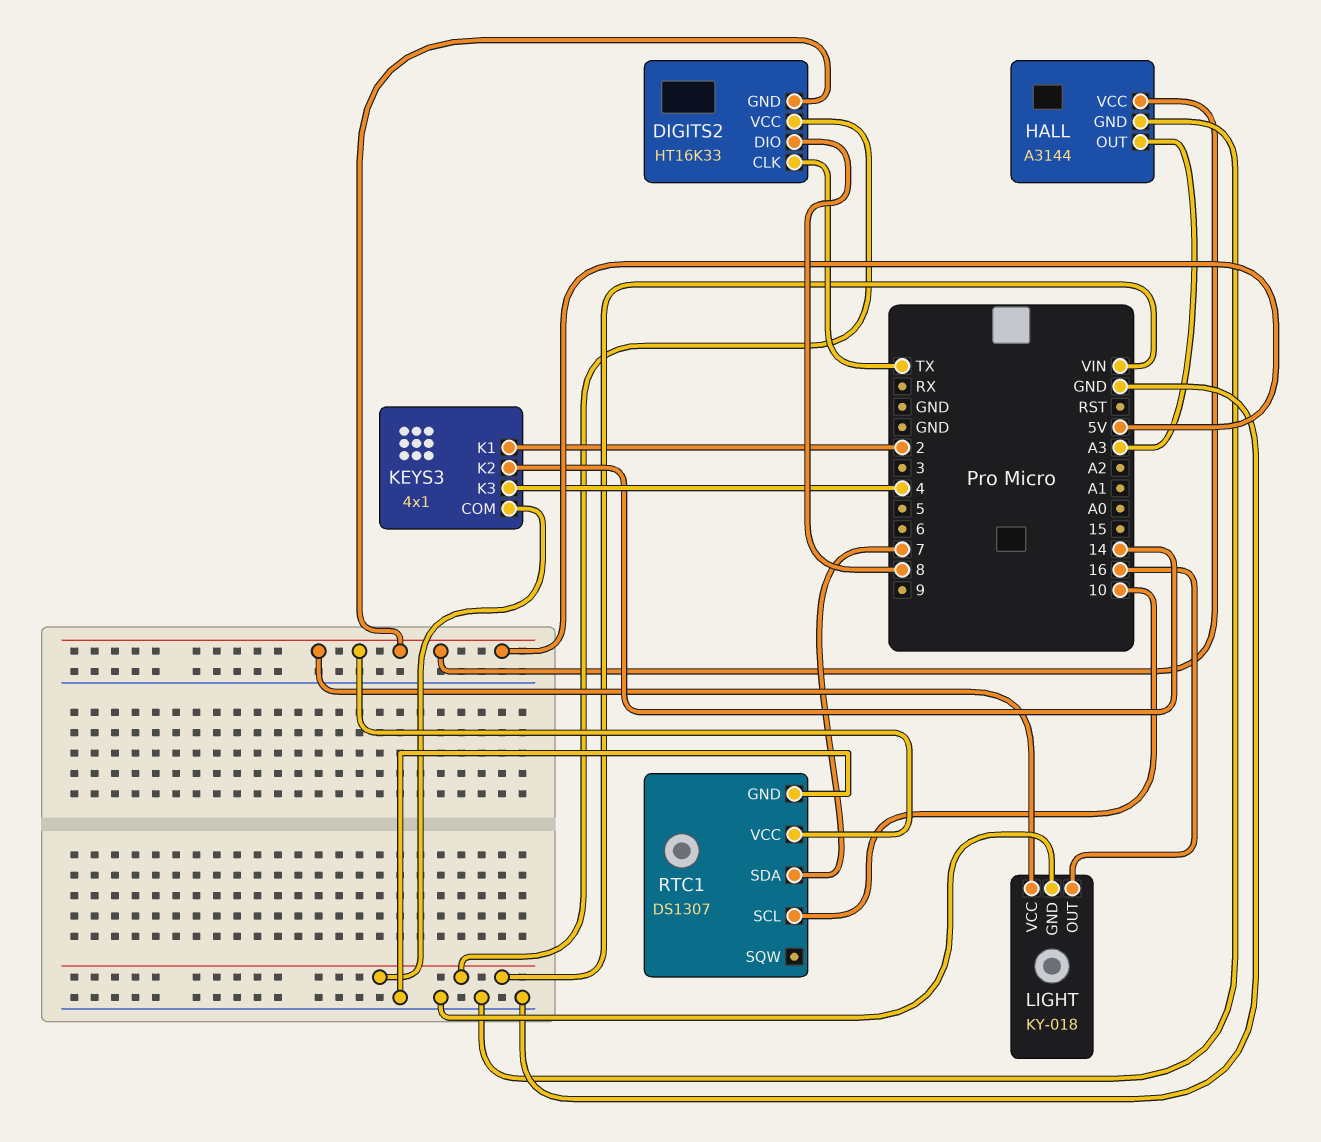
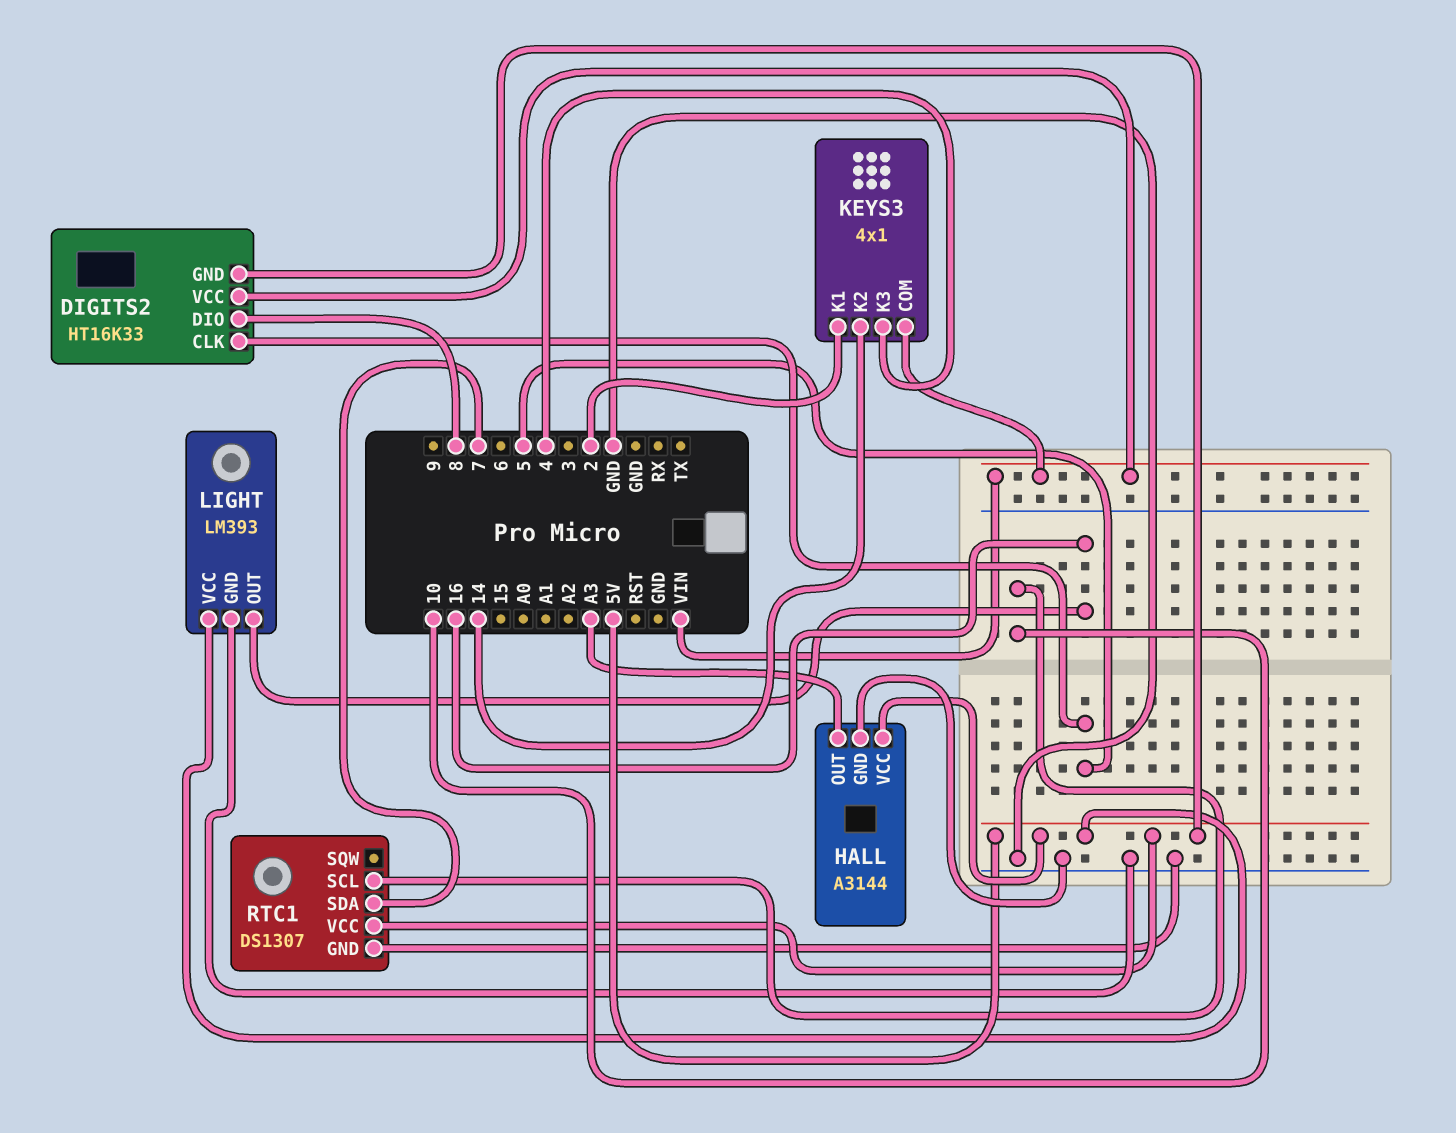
DIGITS2 pin CLK: TX -> 5
LIGHT: KY-018 -> LM393

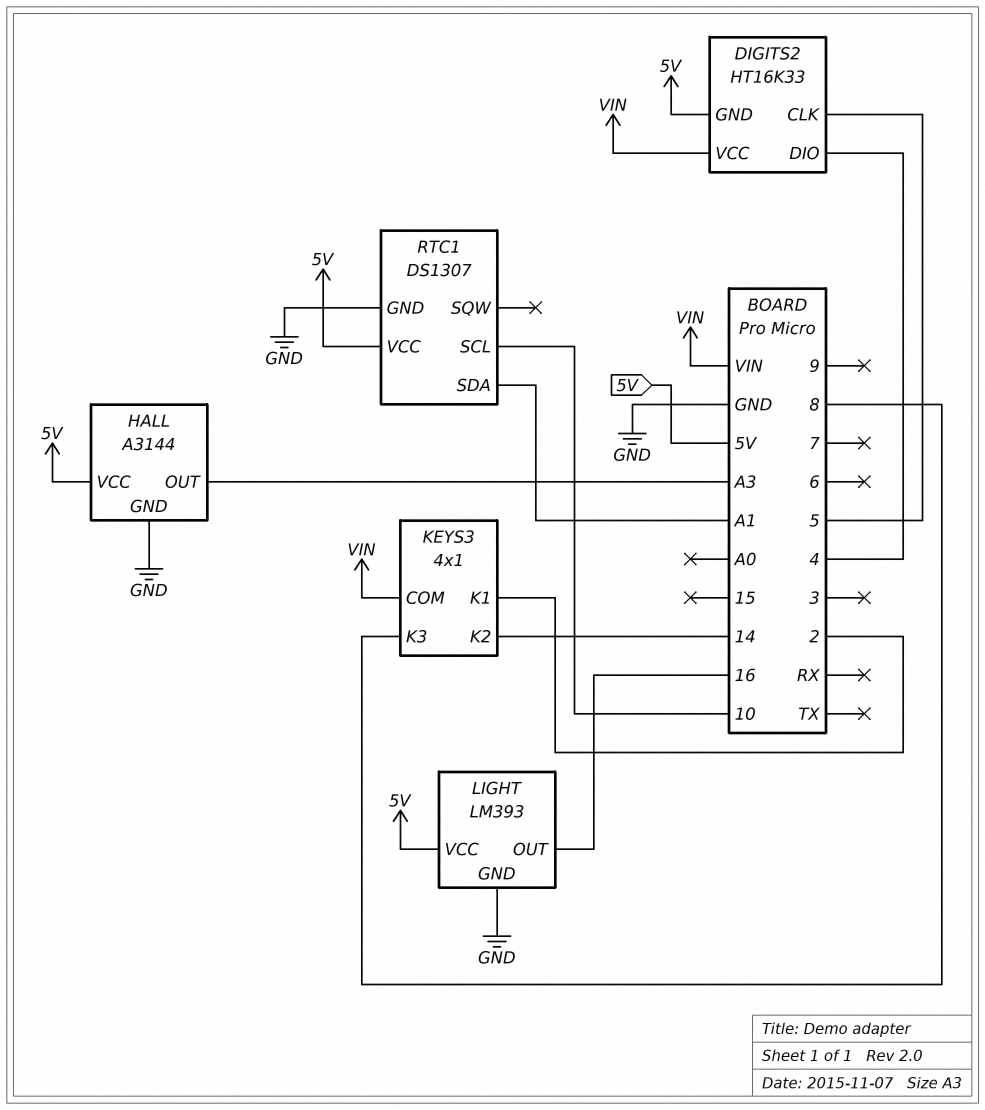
DIGITS2 pin DIO: 8 -> 4
KEYS3 pin K3: 4 -> 8
RTC1 pin SDA: 7 -> A1

